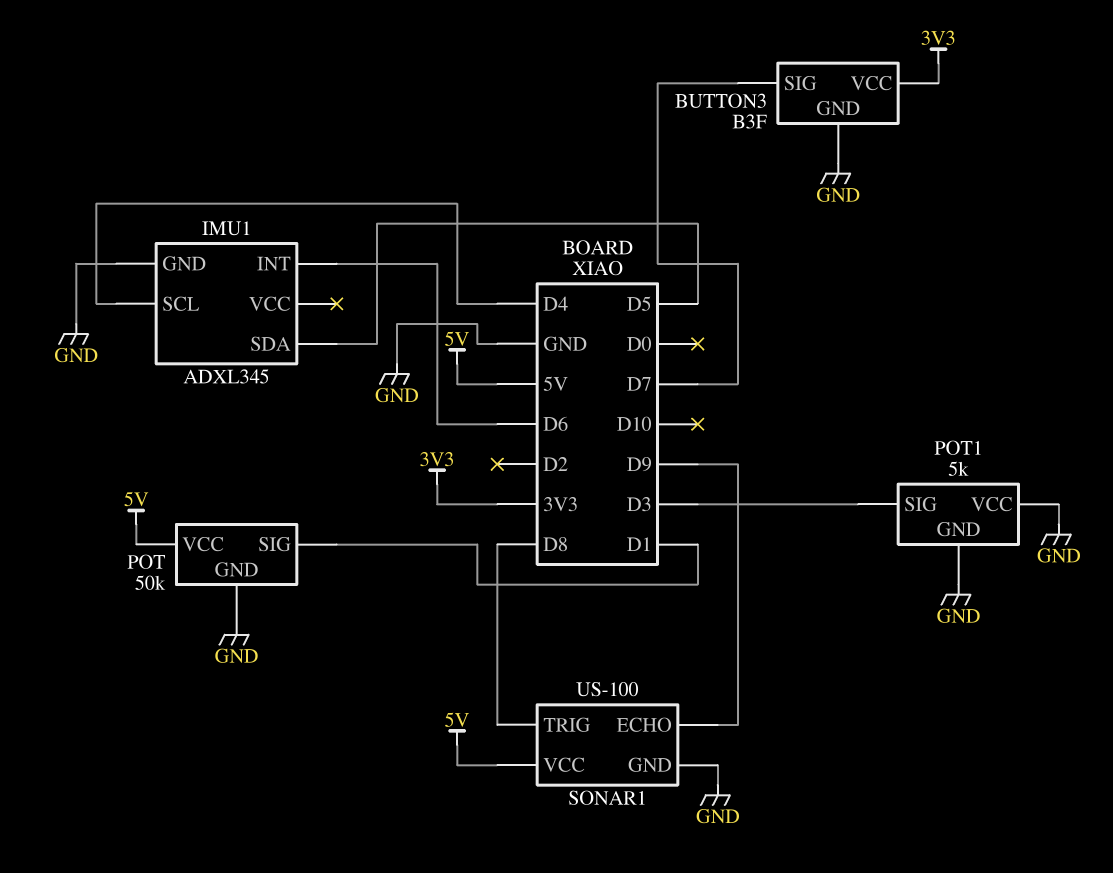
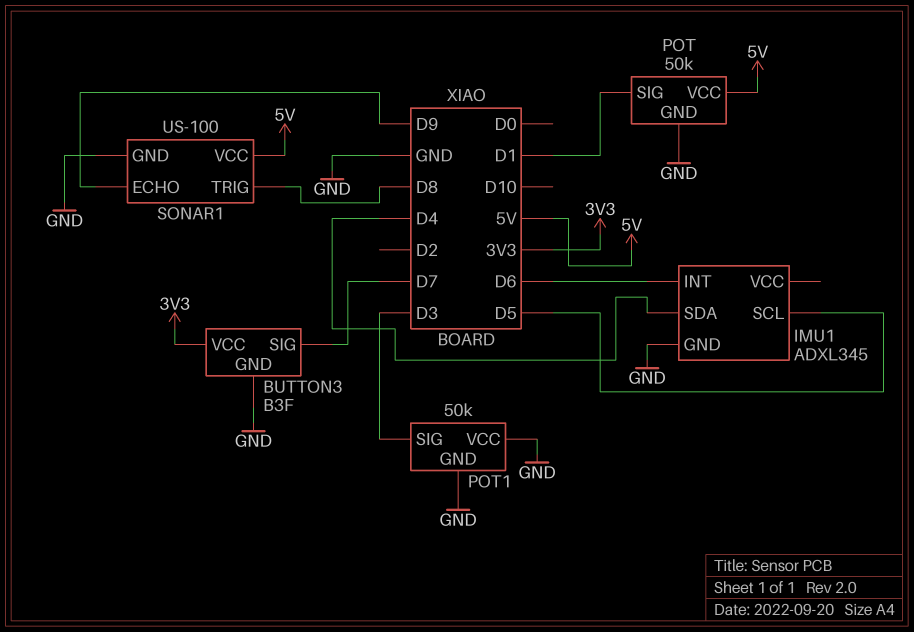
IMU1 pin SCL: D4 -> D5
IMU1 pin SDA: D5 -> D4
POT1: 5k -> 50k

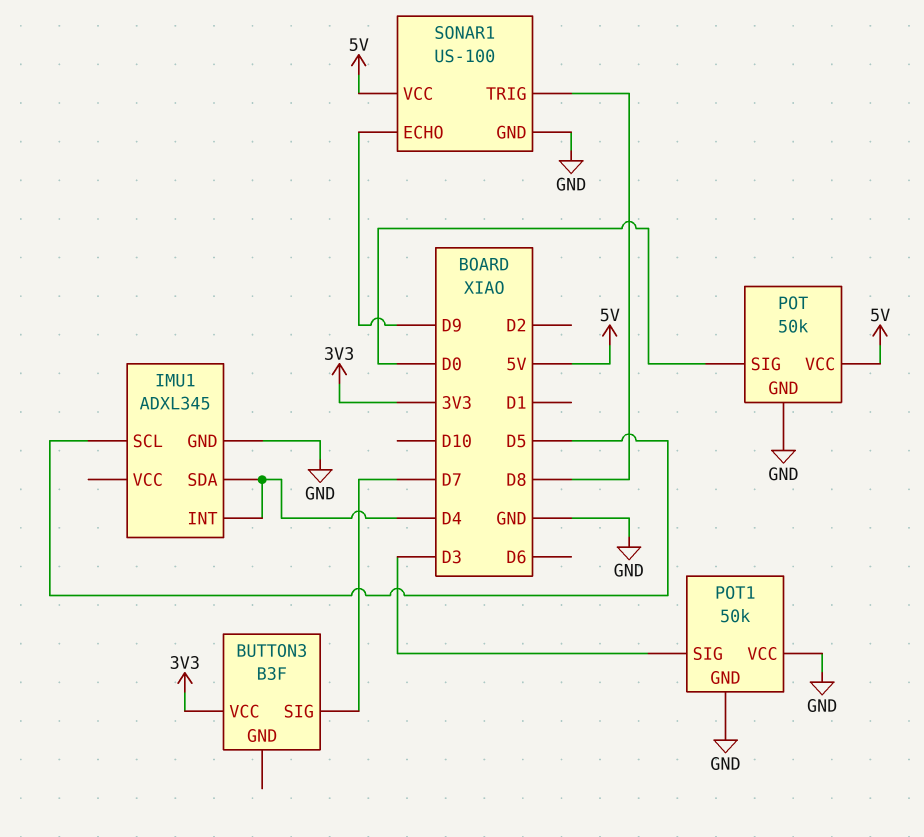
BUTTON3 pin GND: GND -> none
IMU1 pin INT: D6 -> D4
POT pin SIG: D1 -> D0

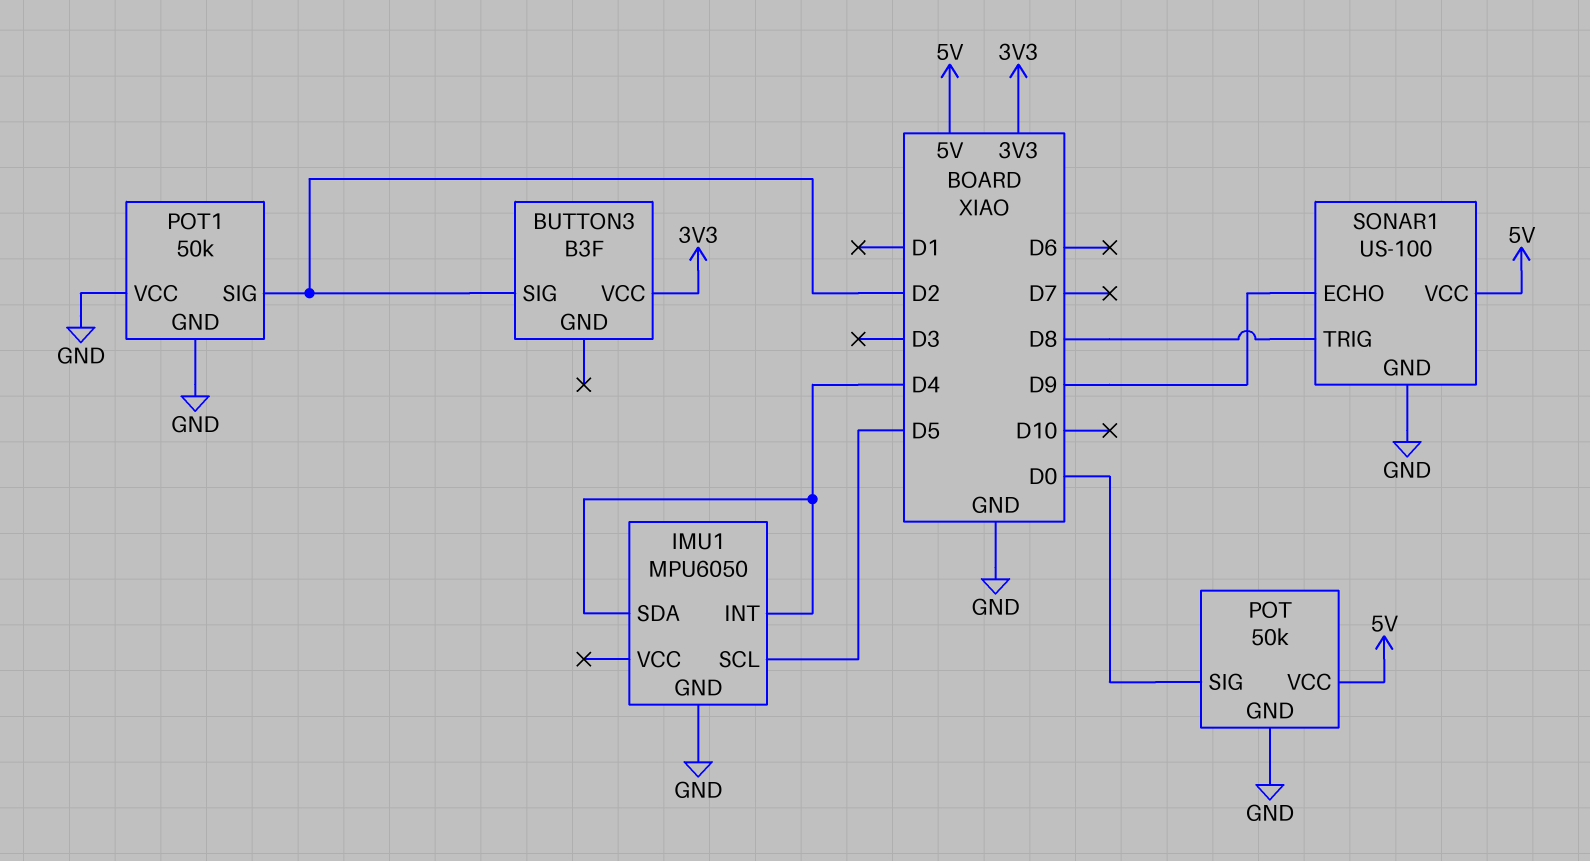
BUTTON3 pin SIG: D7 -> D2
IMU1: ADXL345 -> MPU6050
POT1 pin SIG: D3 -> D2

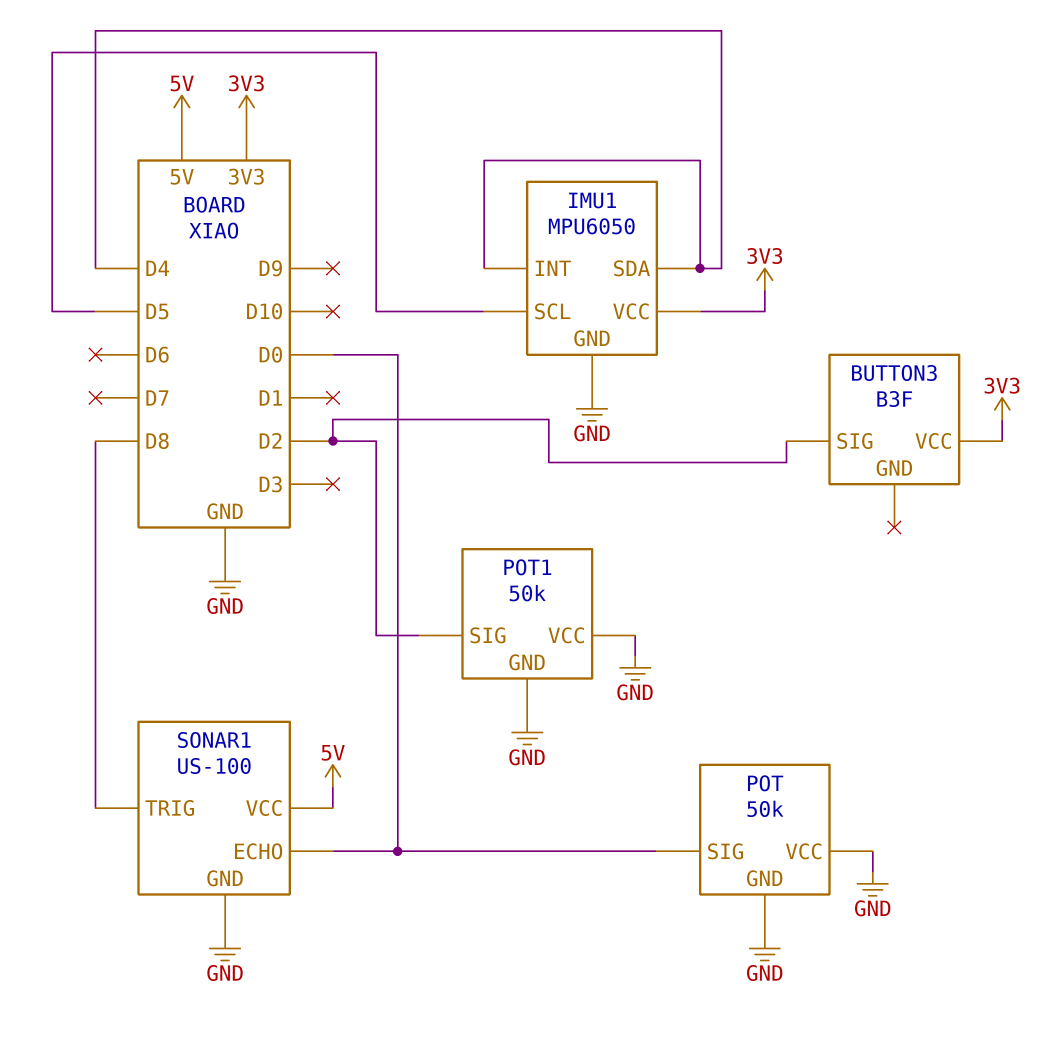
IMU1 pin VCC: none -> 3V3
POT pin VCC: 5V -> GND
SONAR1 pin ECHO: D9 -> D0

